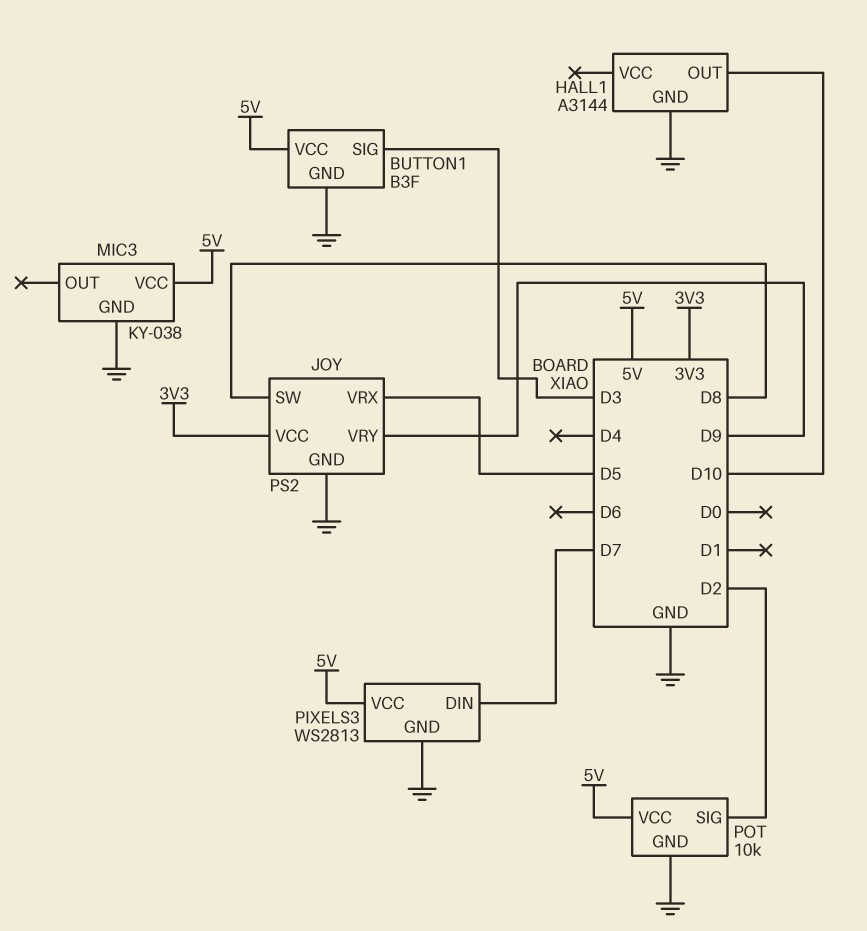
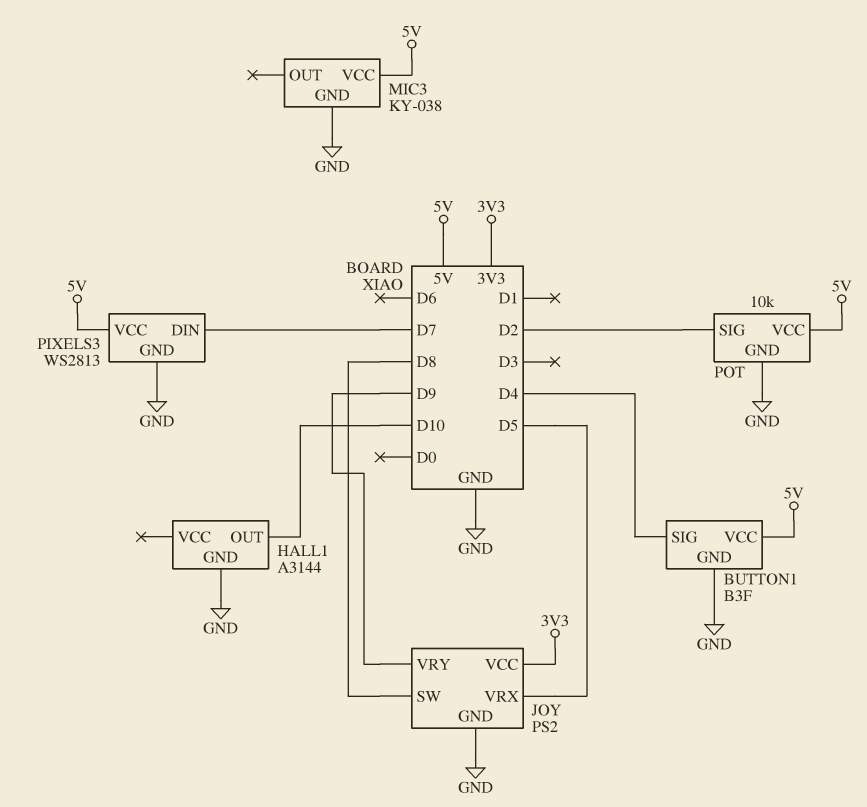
BUTTON1 pin SIG: D3 -> D4

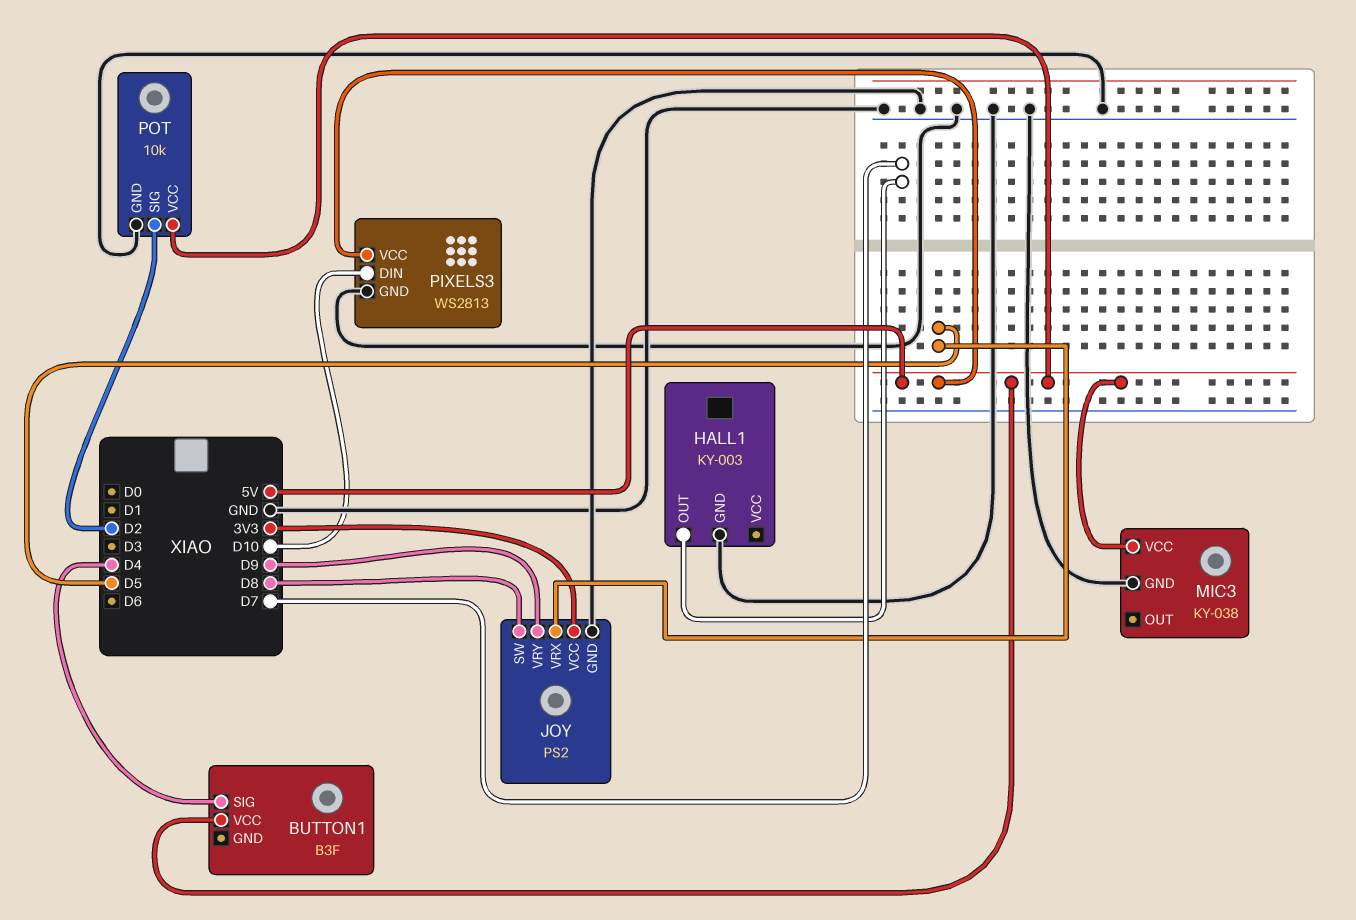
BUTTON1 pin GND: GND -> none
HALL1: A3144 -> KY-003
HALL1 pin OUT: D10 -> D7
PIXELS3 pin DIN: D7 -> D10

